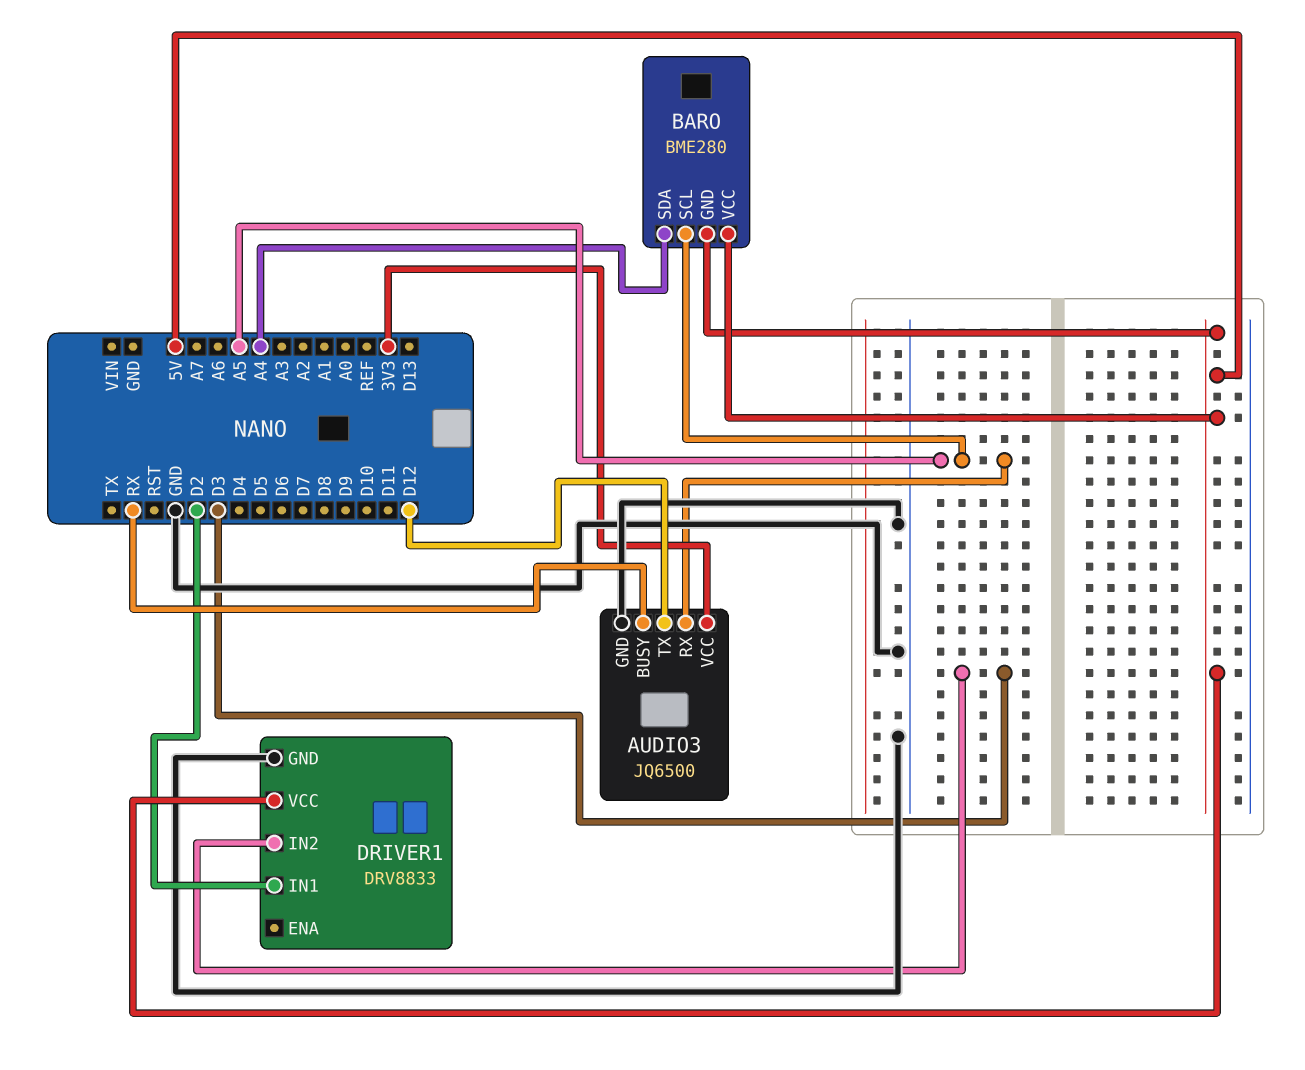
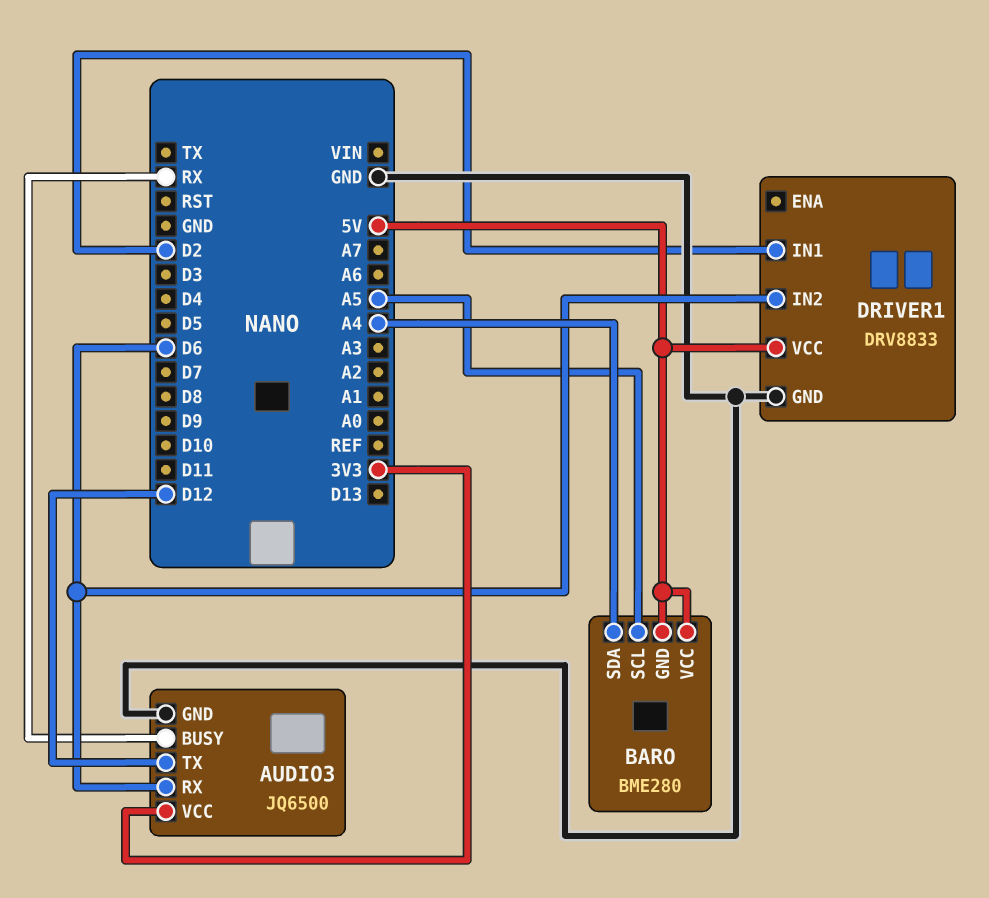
AUDIO3 pin RX: A5 -> D6
DRIVER1 pin IN2: D3 -> D6

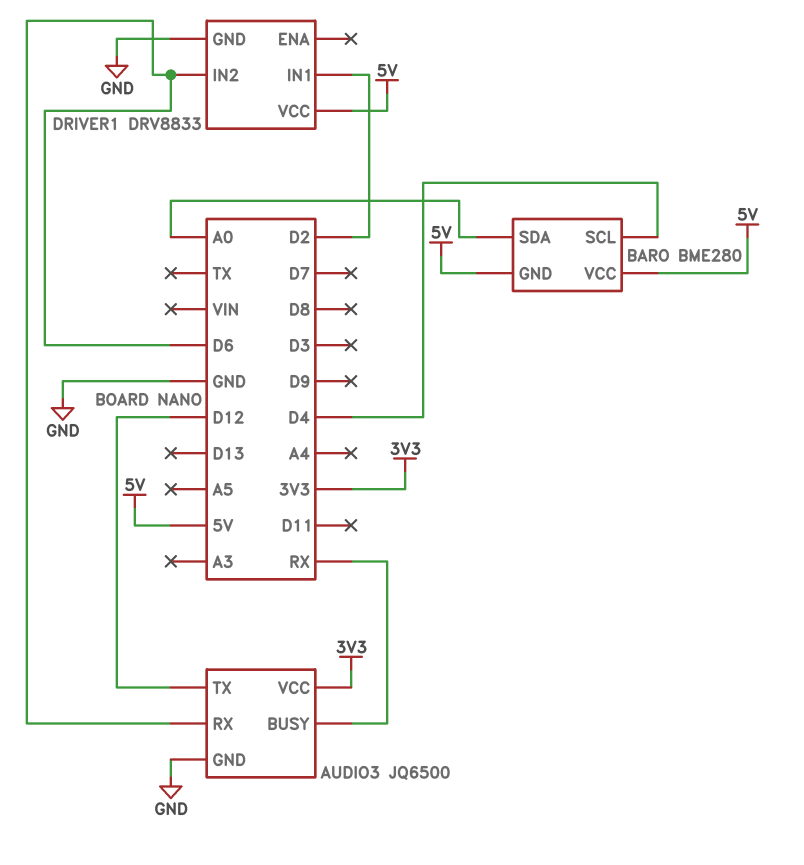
BARO pin SCL: A5 -> D4
BARO pin SDA: A4 -> A0

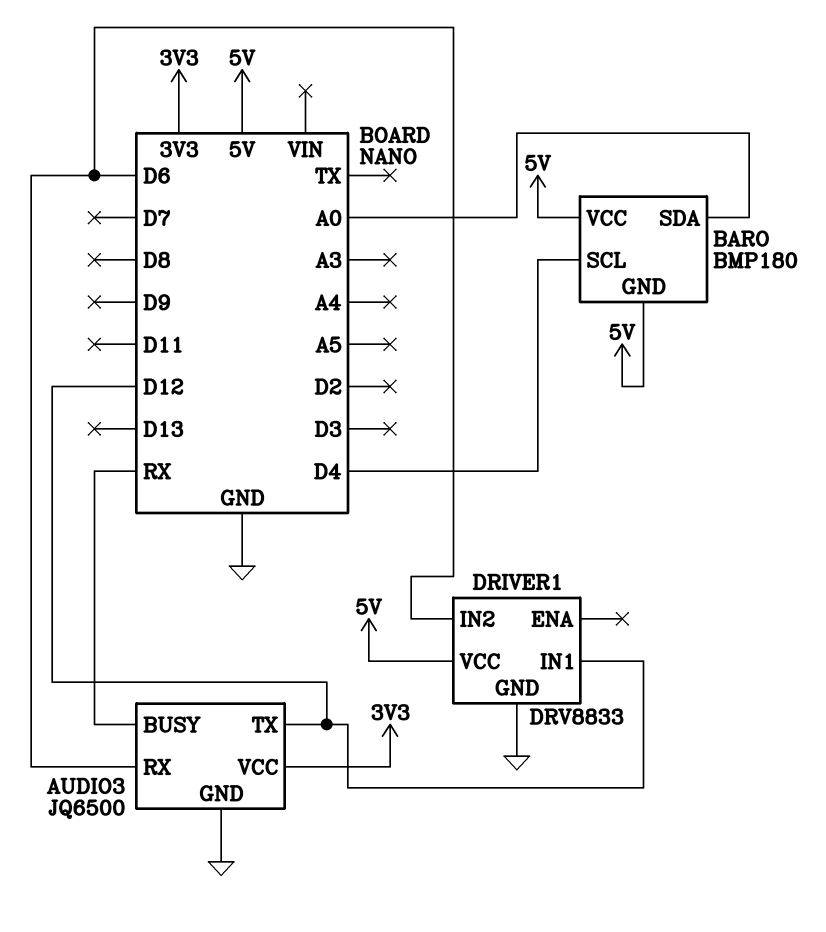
BARO: BME280 -> BMP180
DRIVER1 pin IN1: D2 -> D12

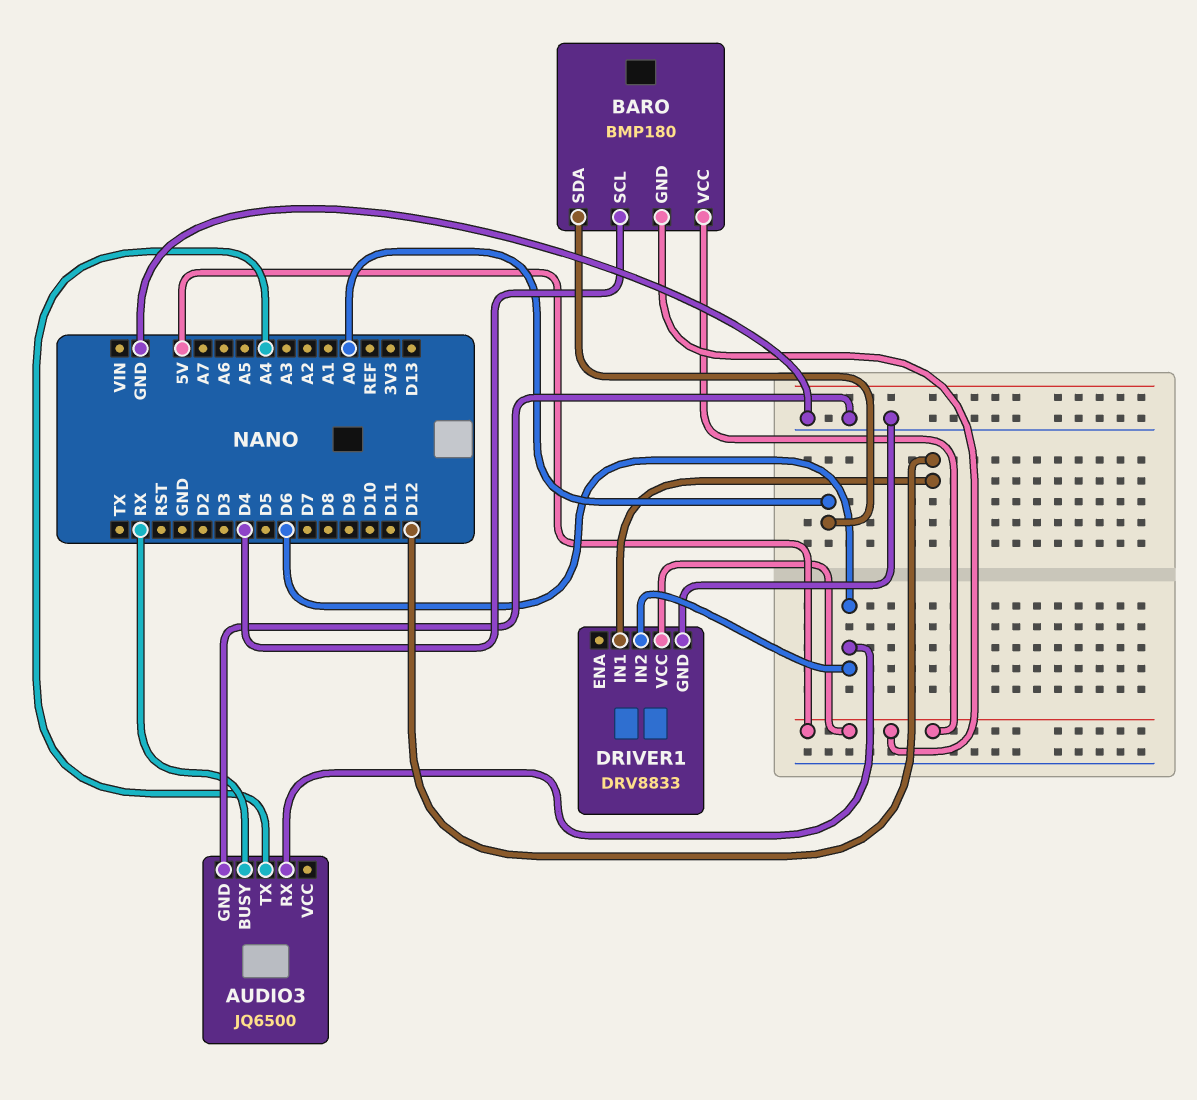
AUDIO3 pin TX: D12 -> A4
AUDIO3 pin VCC: 3V3 -> none

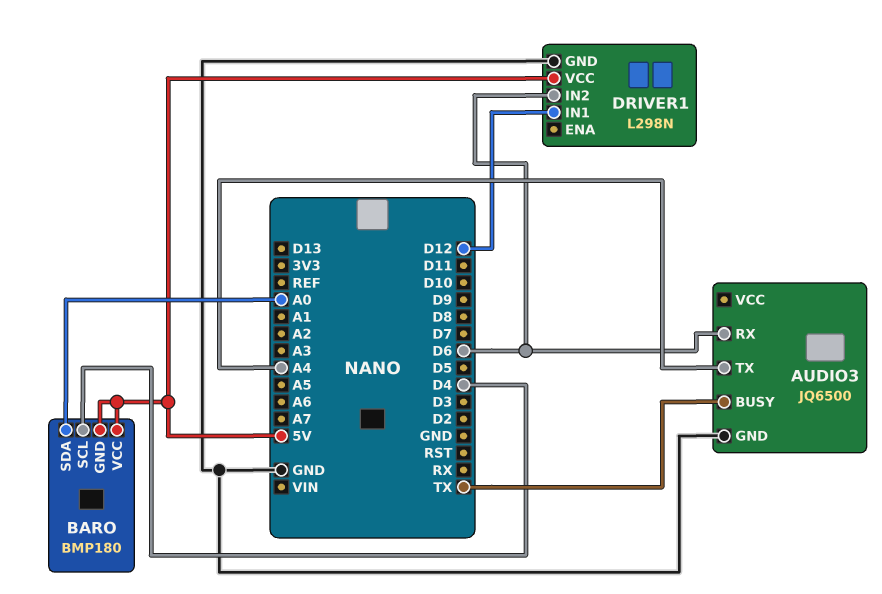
AUDIO3 pin BUSY: RX -> TX
DRIVER1: DRV8833 -> L298N

